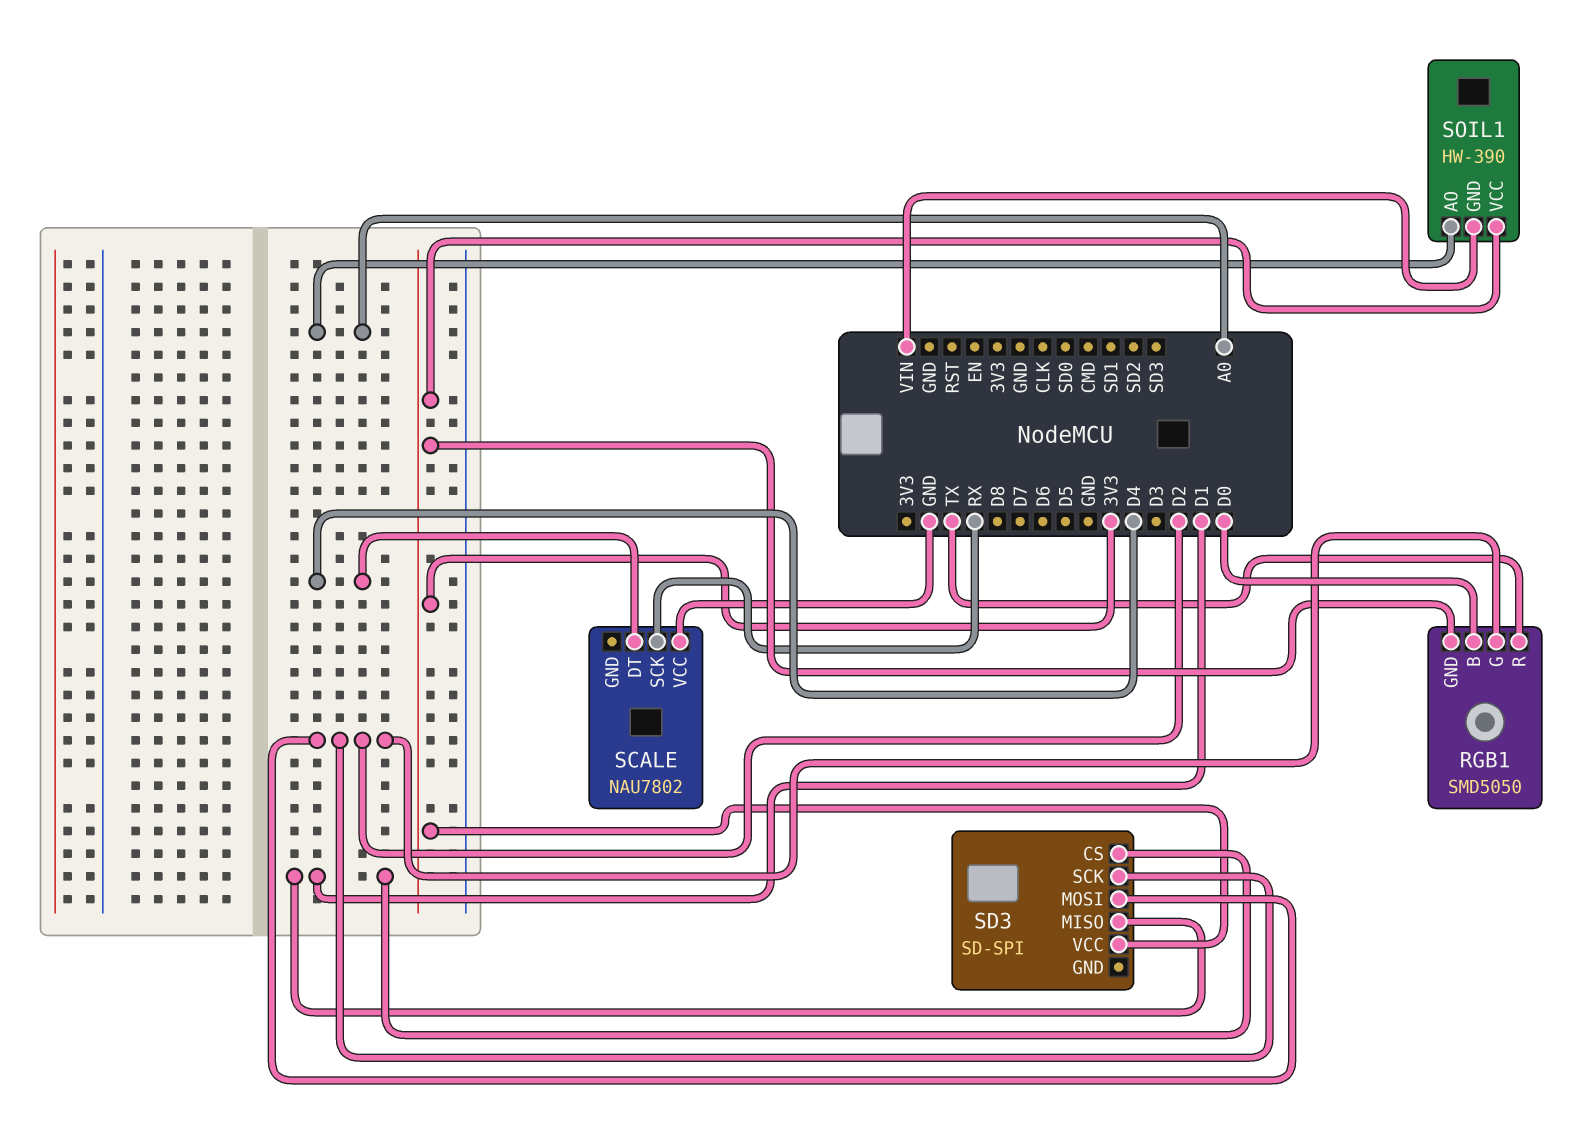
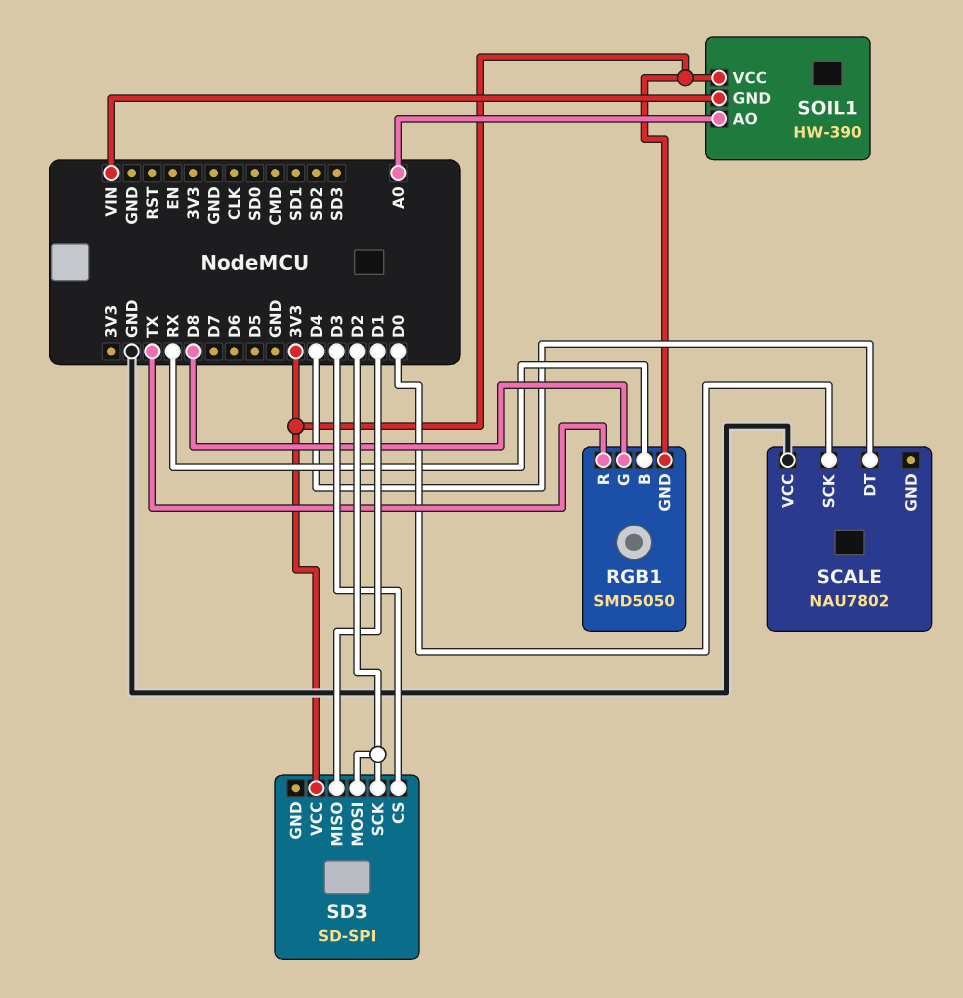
RGB1 pin B: D0 -> RX
RGB1 pin G: D2 -> D8
SCALE pin SCK: RX -> D0
SD3 pin CS: D1 -> D3

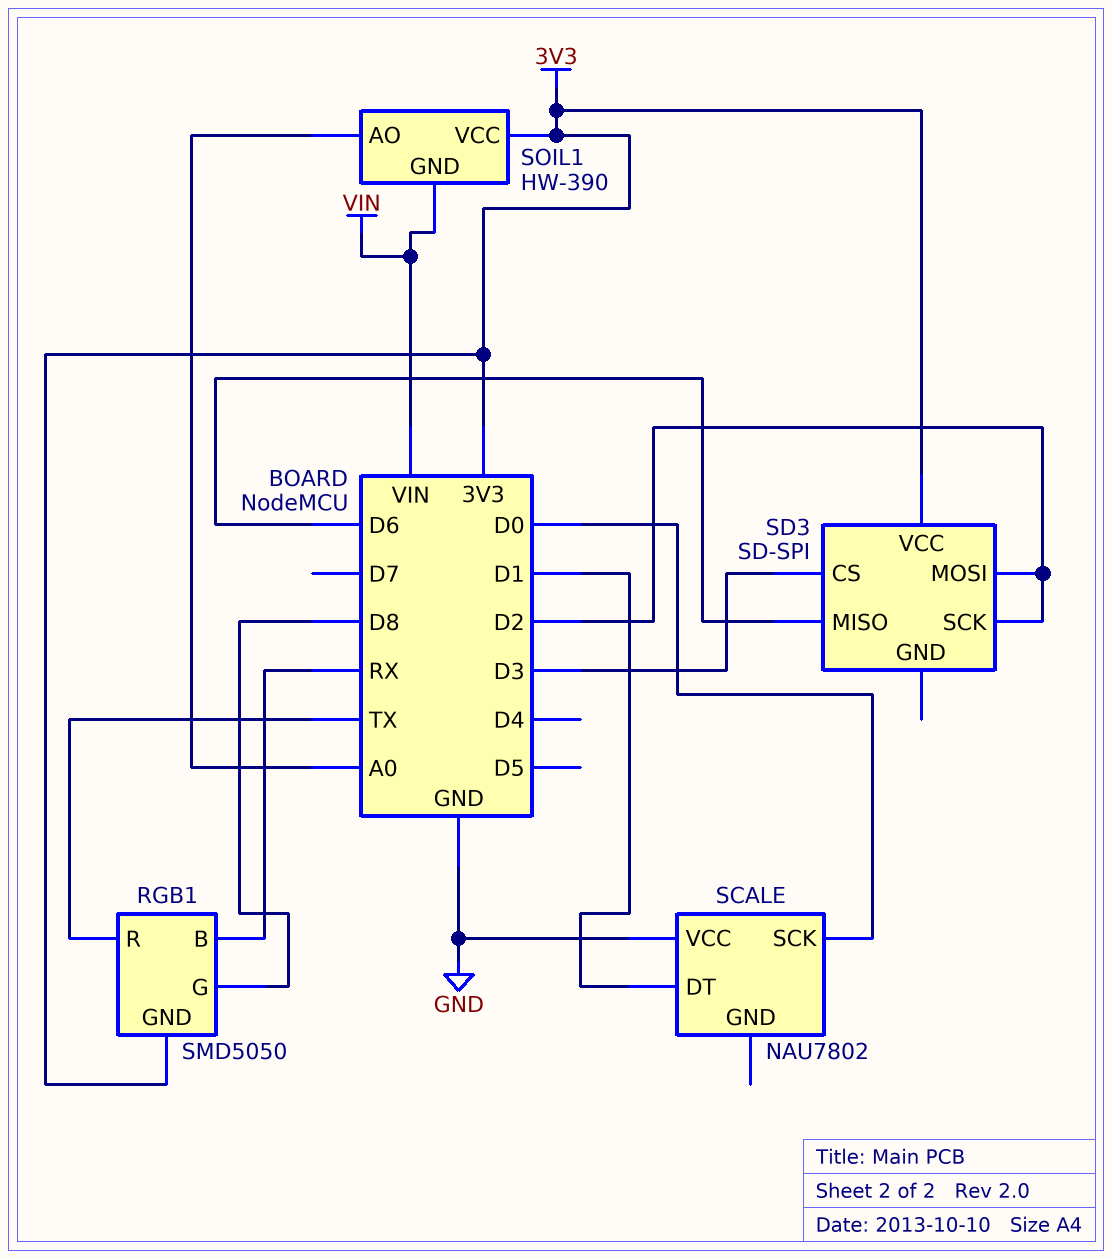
SCALE pin DT: D4 -> D1
SD3 pin MISO: D1 -> D6

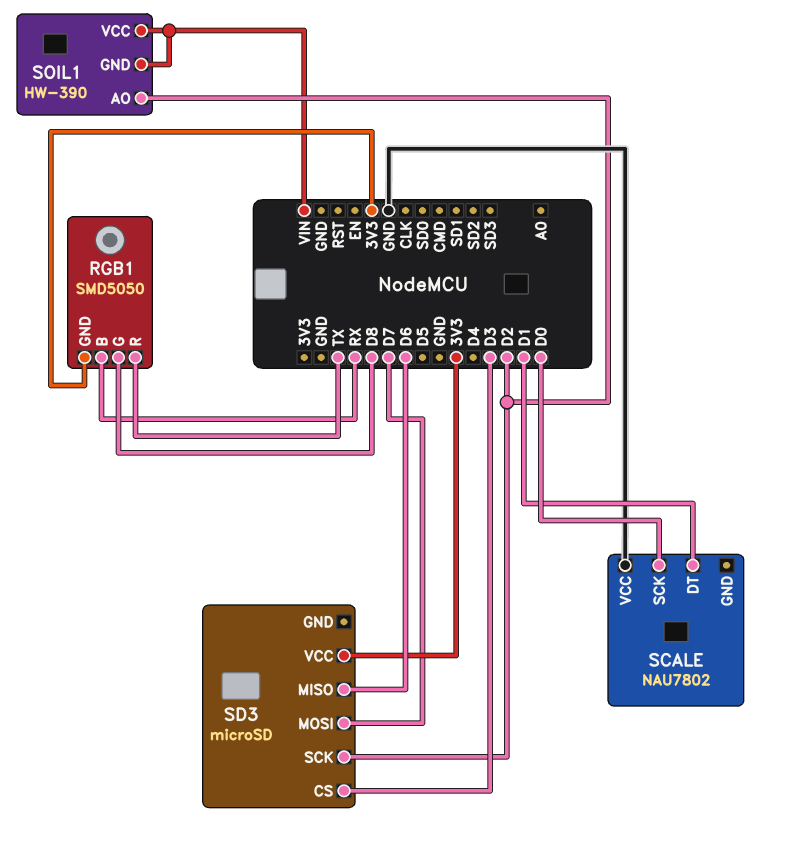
SD3: SD-SPI -> microSD
SD3 pin MOSI: D2 -> D7
SOIL1 pin AO: A0 -> D2
SOIL1 pin VCC: 3V3 -> VIN

